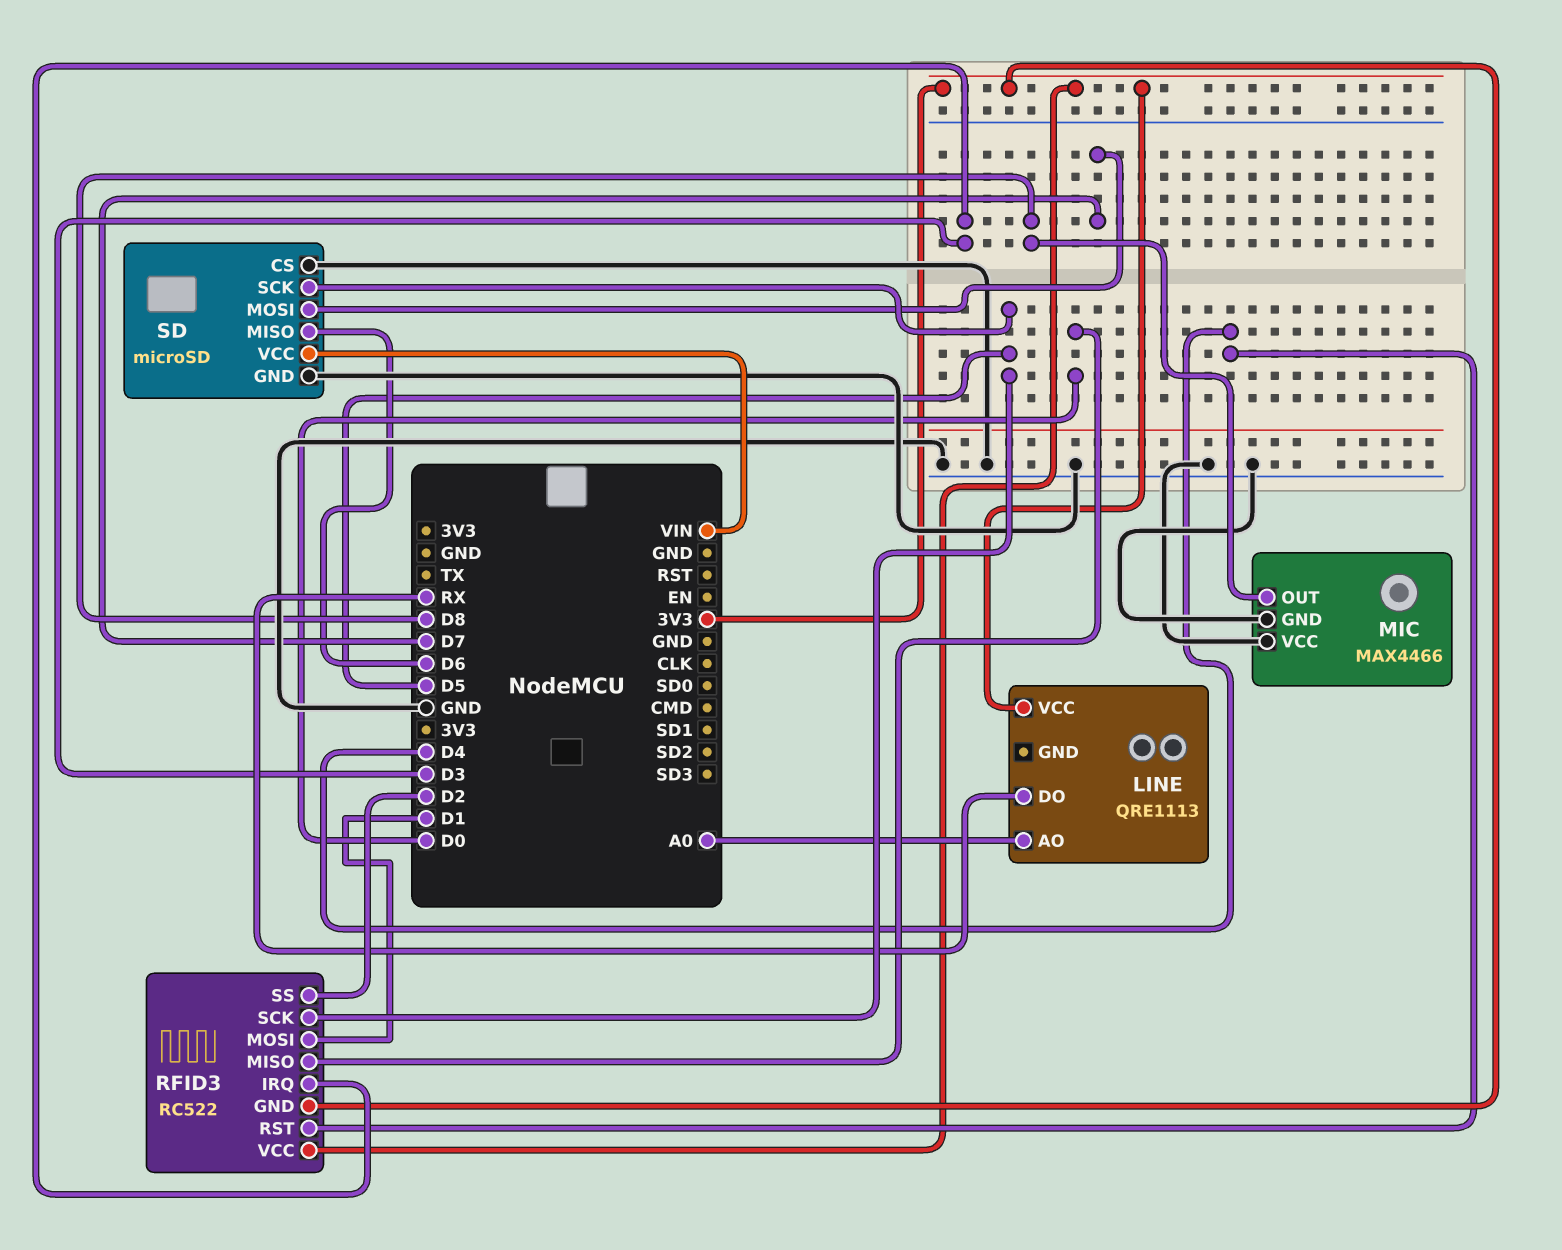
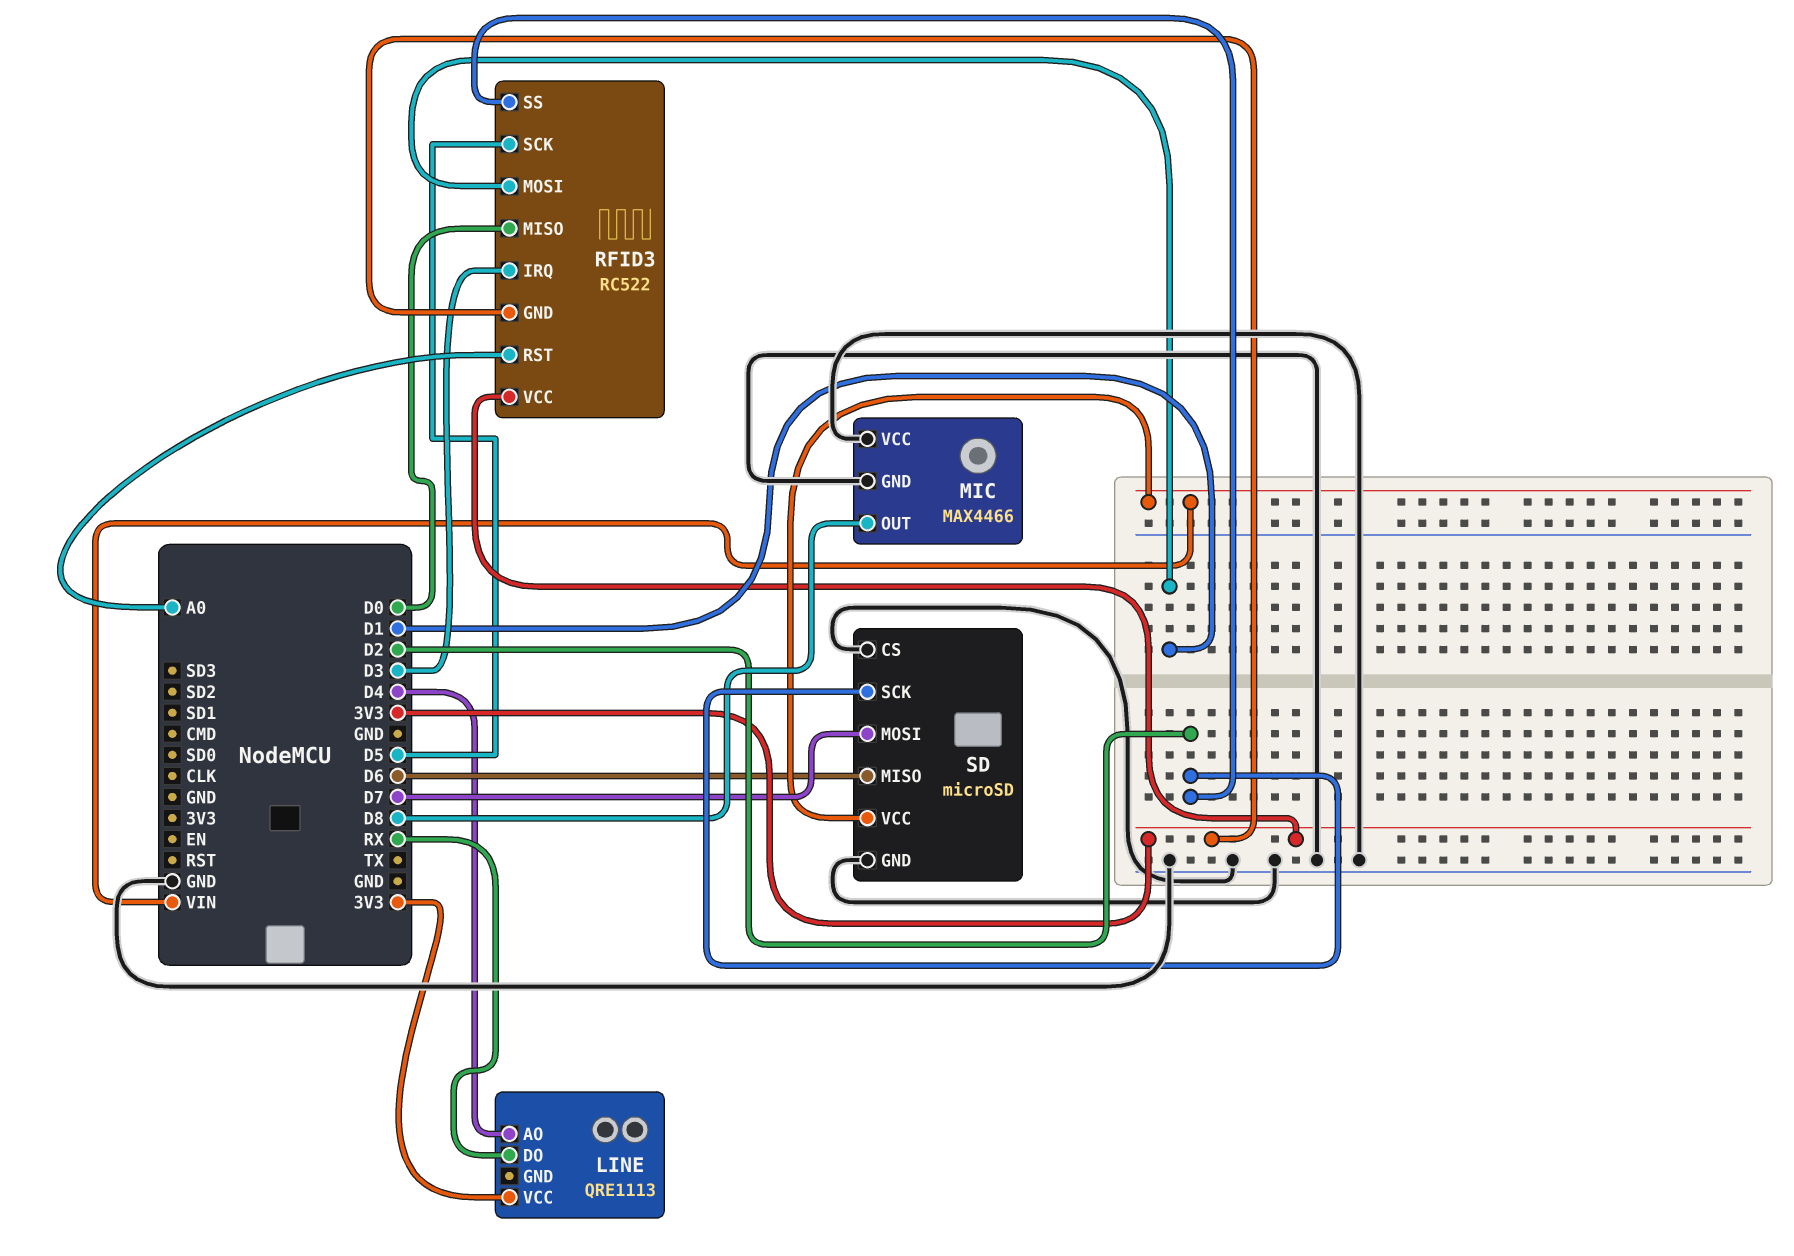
LINE pin AO: A0 -> D4
RFID3 pin RST: D4 -> A0
SD pin SCK: D5 -> D2

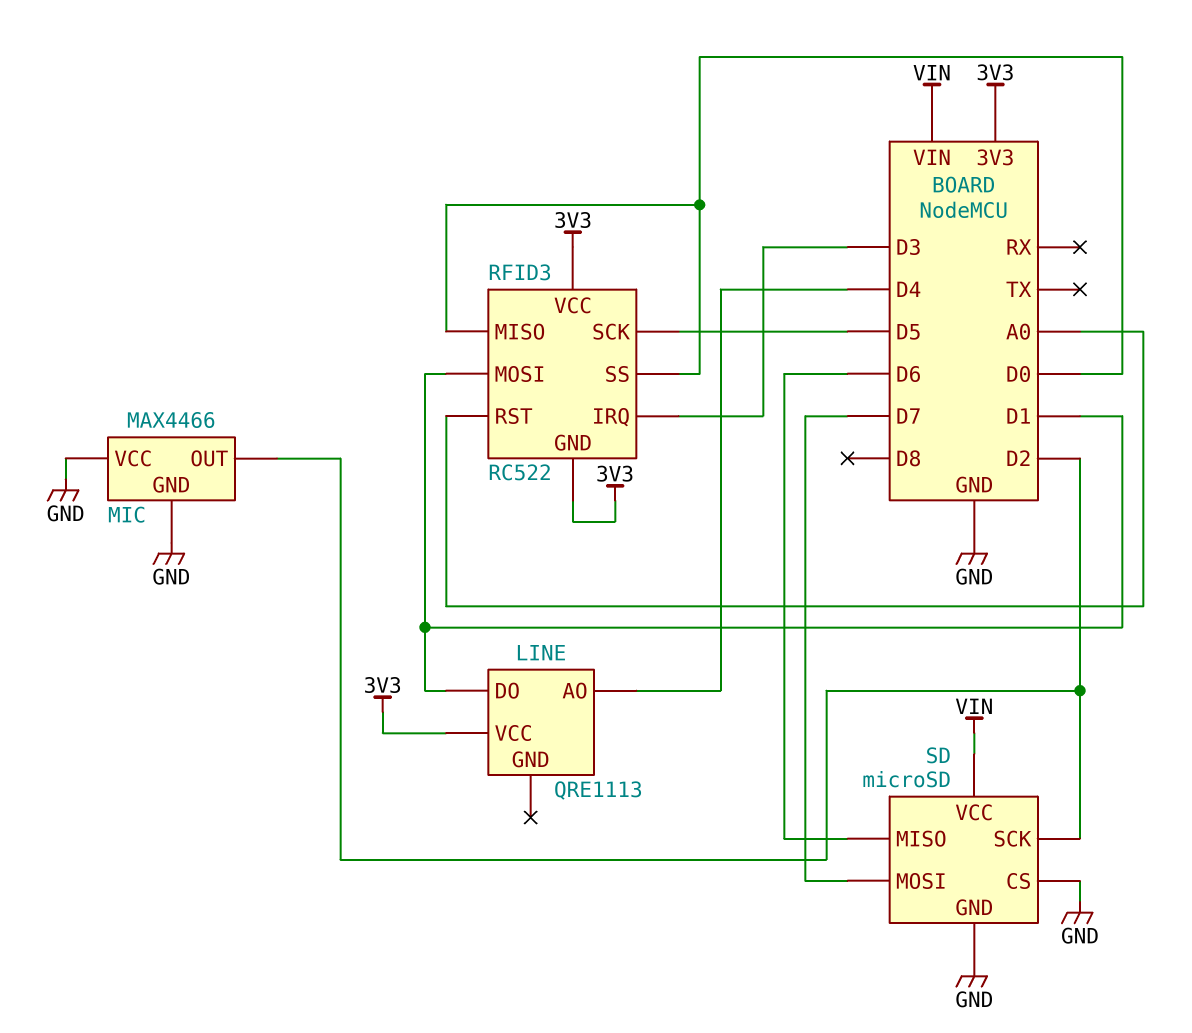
LINE pin DO: RX -> D1
MIC pin OUT: D8 -> D2
RFID3 pin SS: D2 -> D0

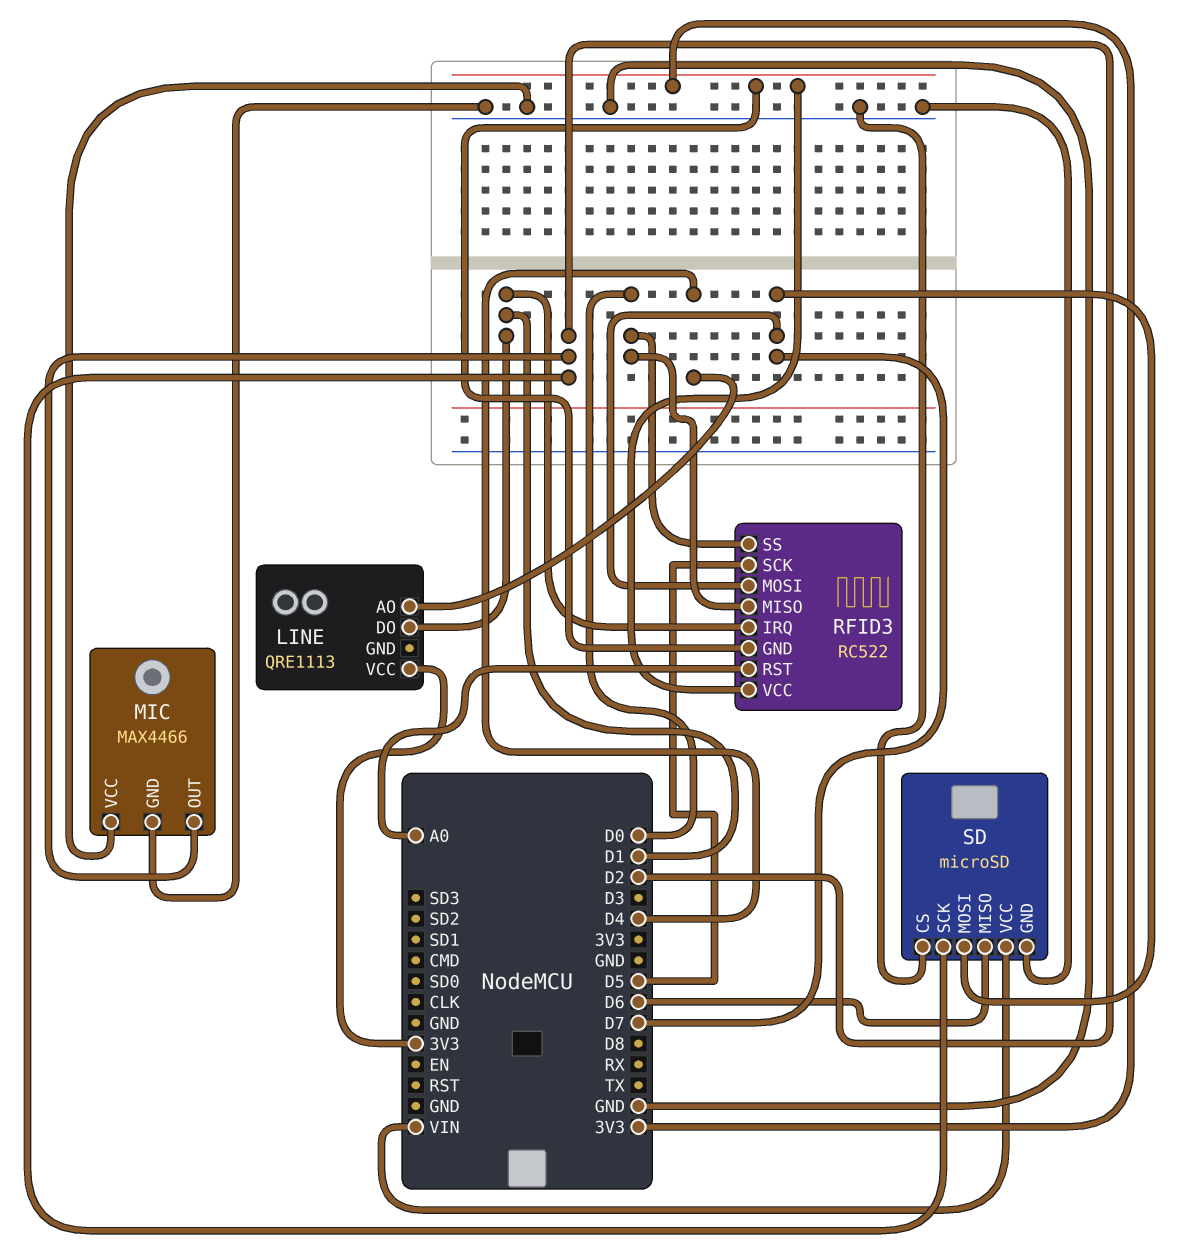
RFID3 pin IRQ: D3 -> D1
RFID3 pin MOSI: D1 -> D7

